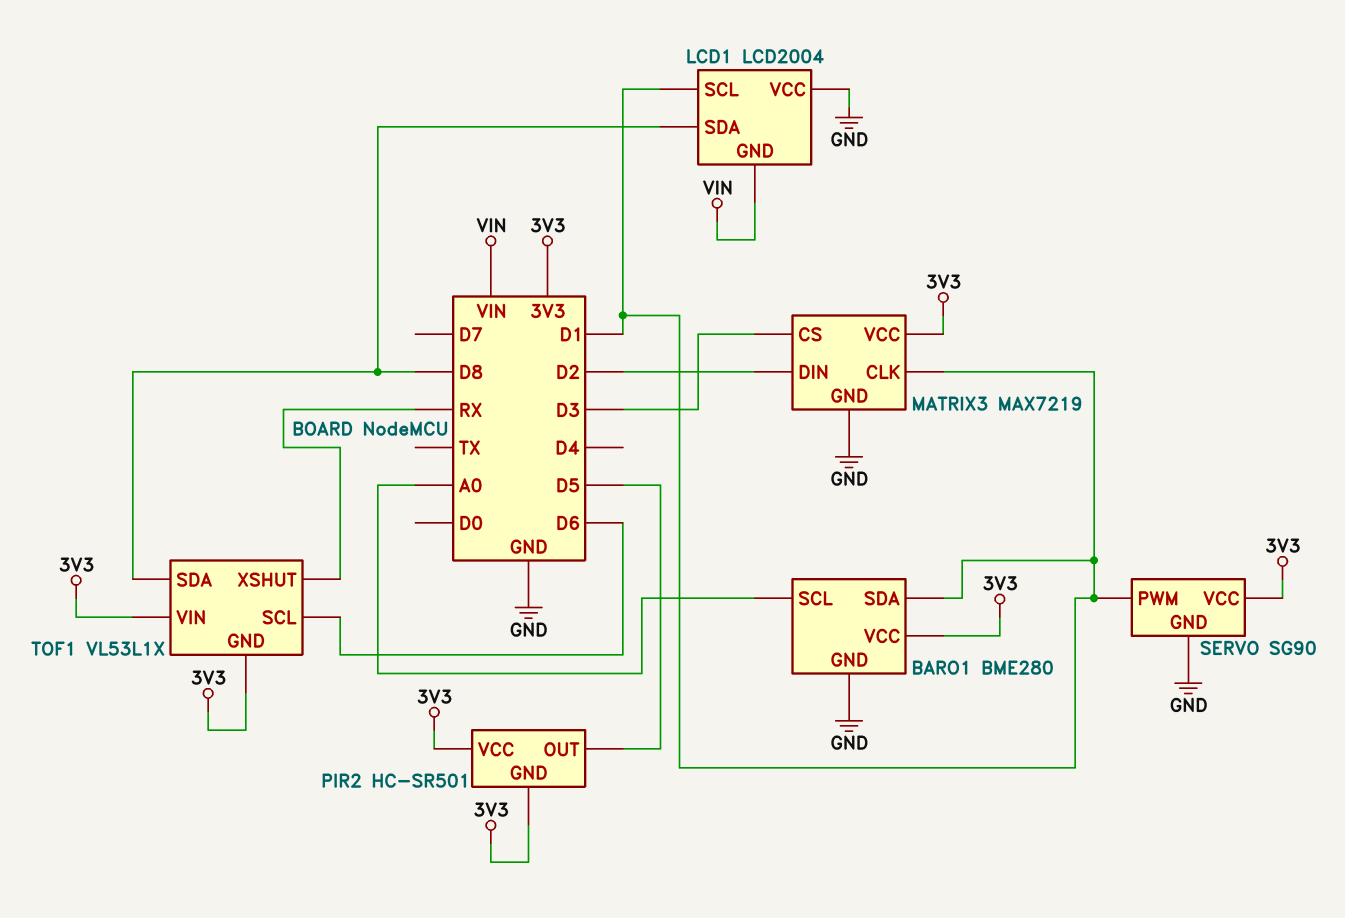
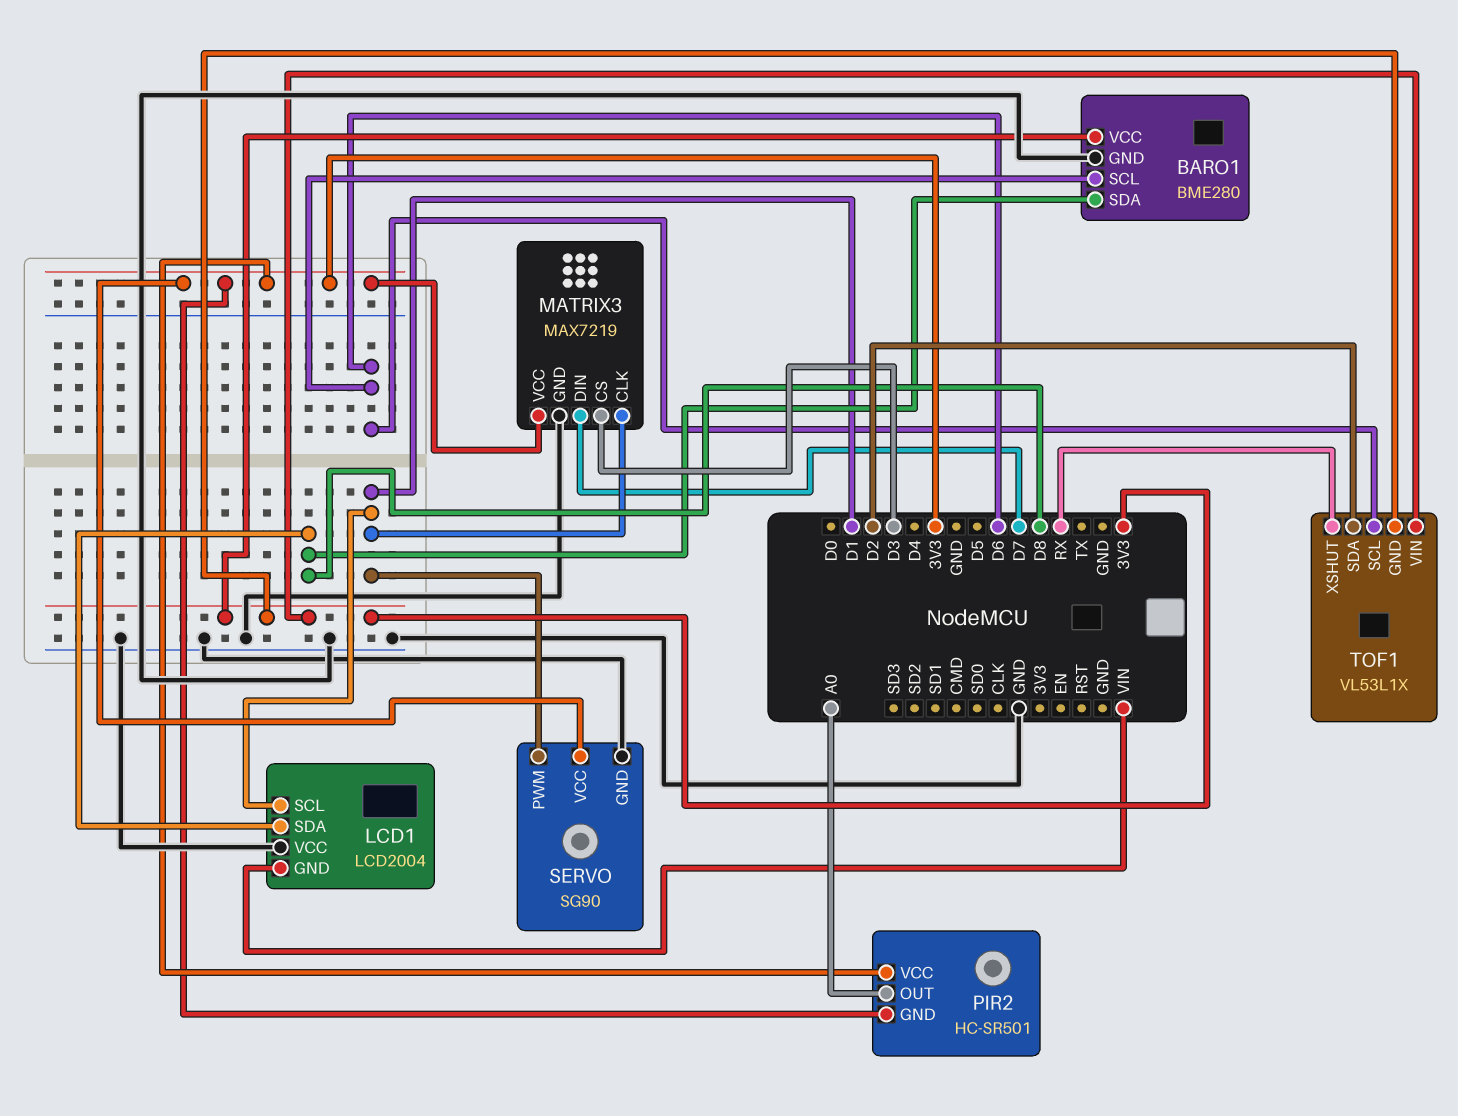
BARO1 pin SCL: A0 -> D6
BARO1 pin SDA: D1 -> D8
MATRIX3 pin DIN: D2 -> D7
PIR2 pin OUT: D5 -> A0
TOF1 pin SDA: D8 -> D2

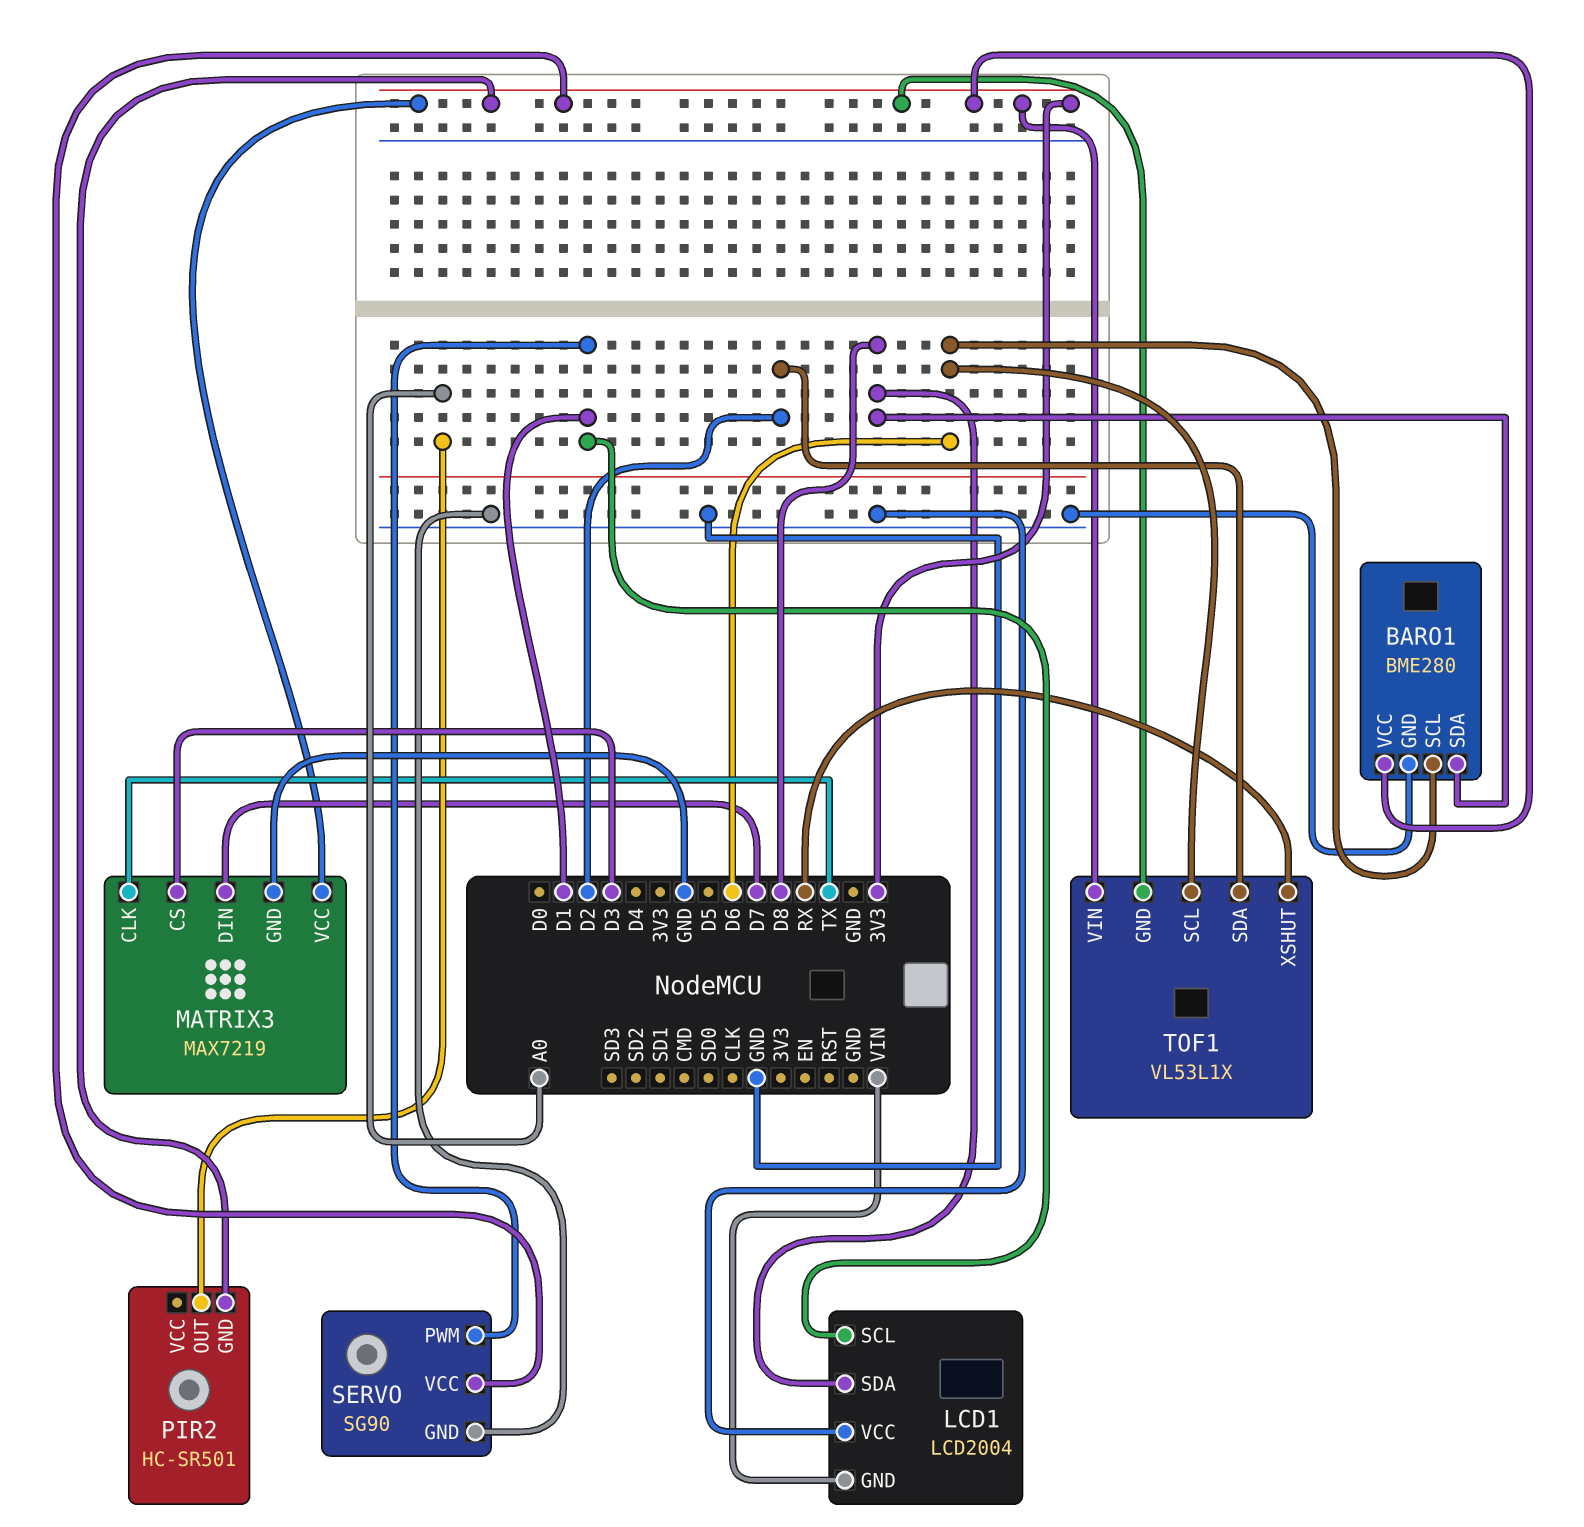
MATRIX3 pin CLK: D1 -> TX
PIR2 pin VCC: 3V3 -> none

